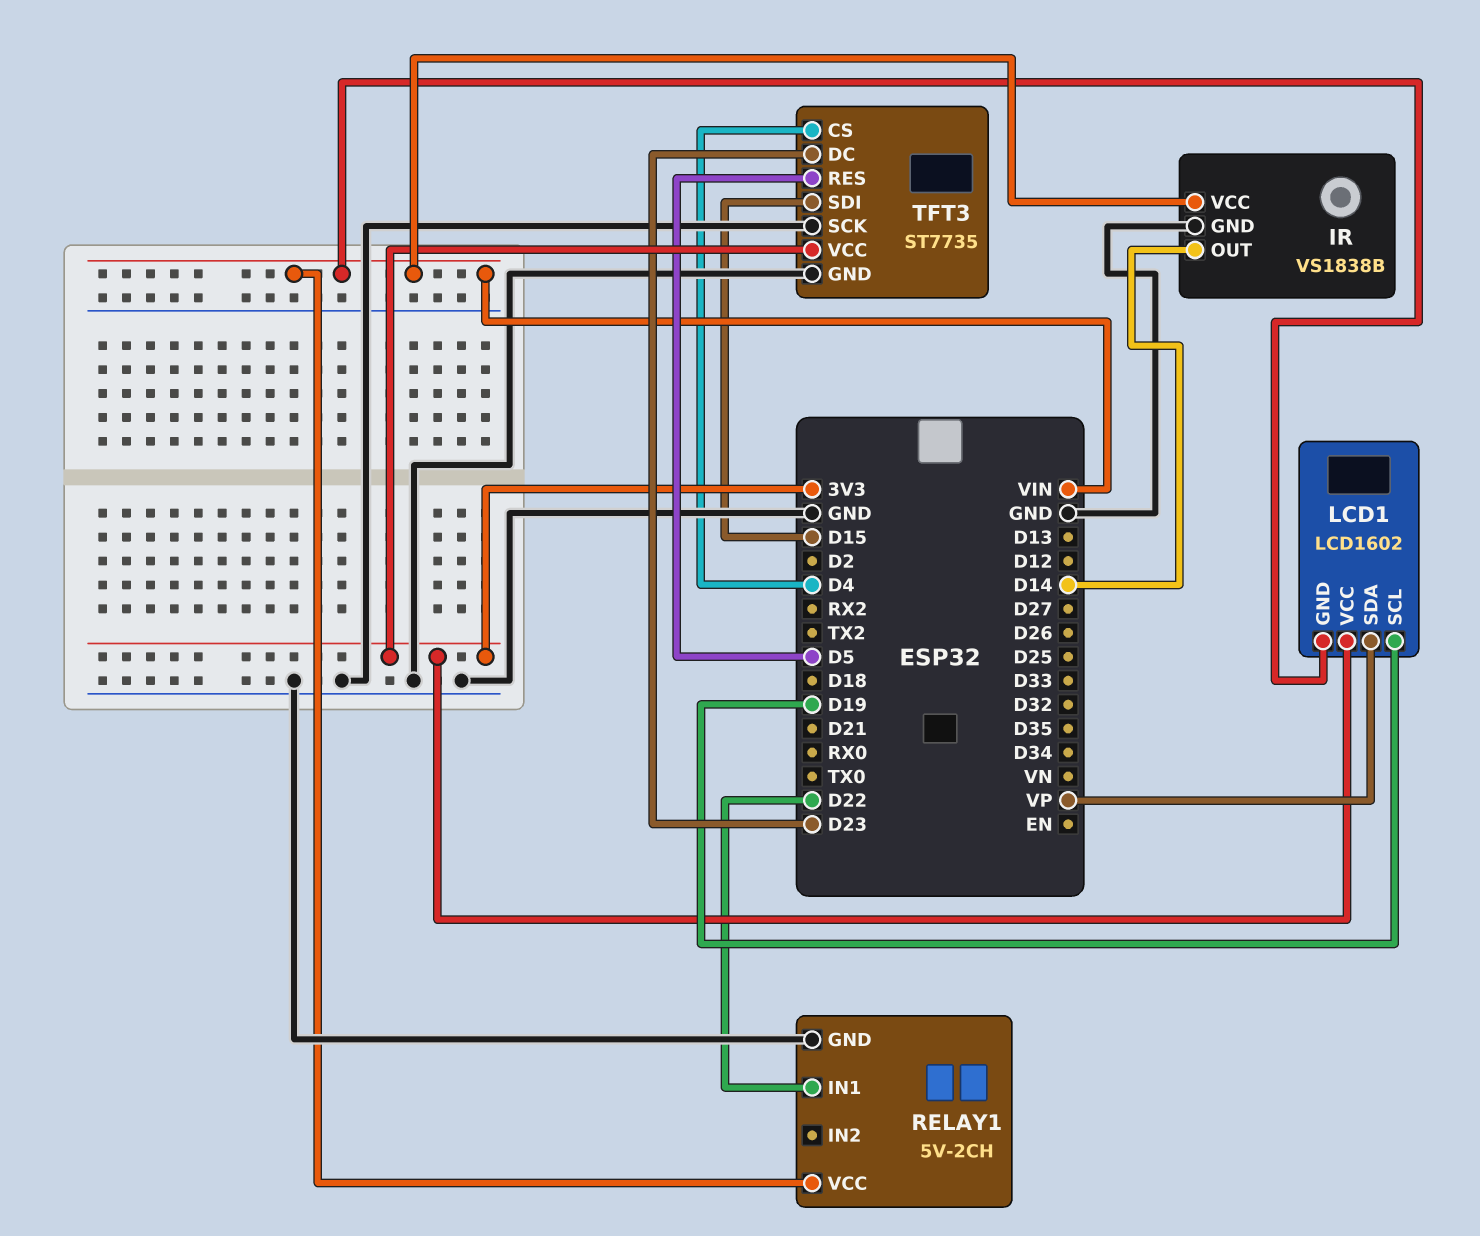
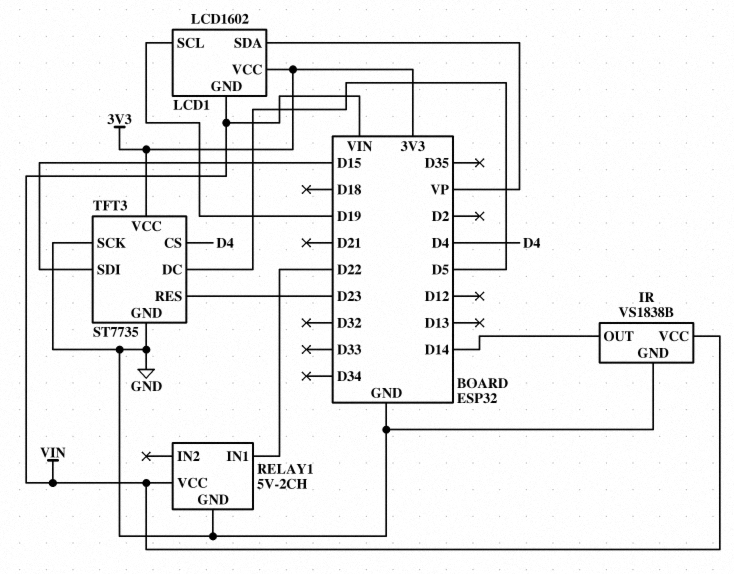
TFT3 pin DC: D23 -> D5
TFT3 pin RES: D5 -> D23

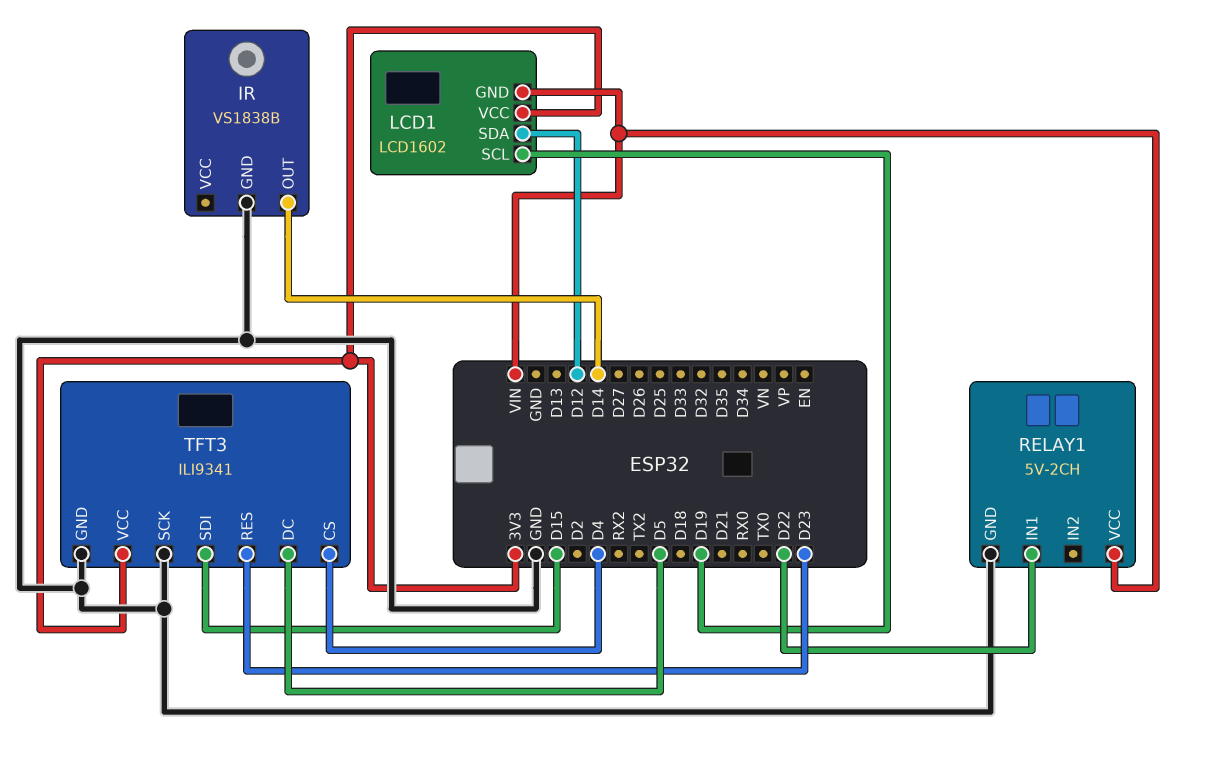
IR pin VCC: VIN -> none
LCD1 pin SDA: VP -> D12
TFT3: ST7735 -> ILI9341

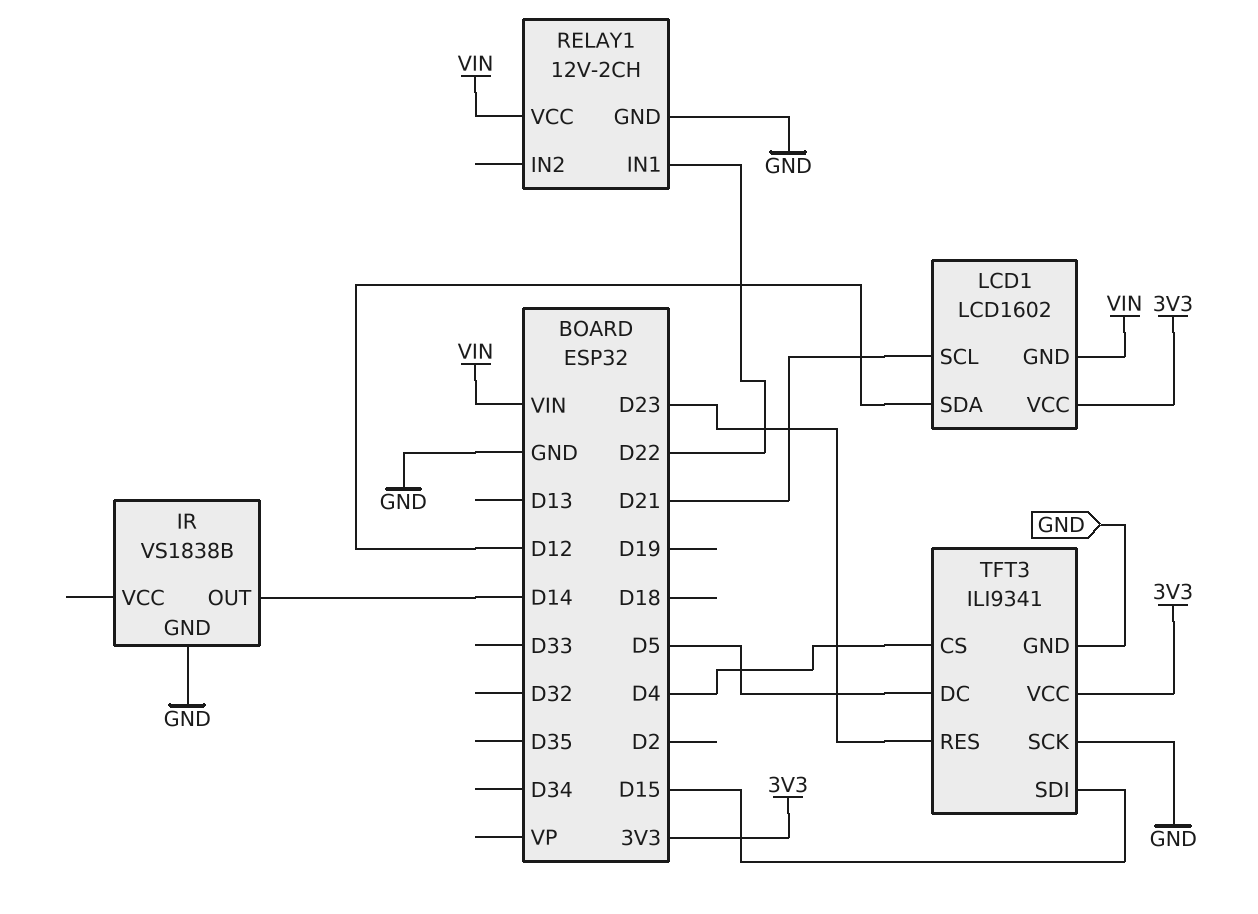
LCD1 pin SCL: D19 -> D21
RELAY1: 5V-2CH -> 12V-2CH

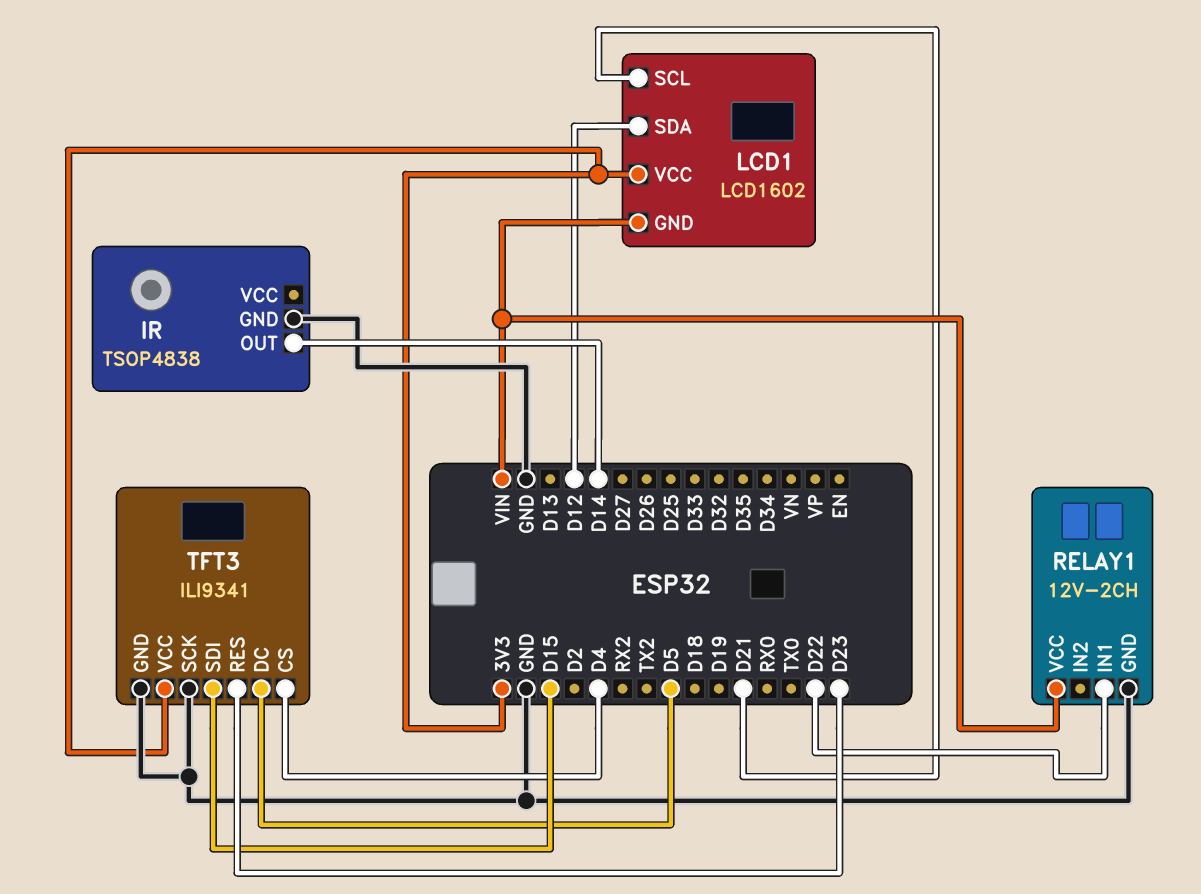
IR: VS1838B -> TSOP4838

